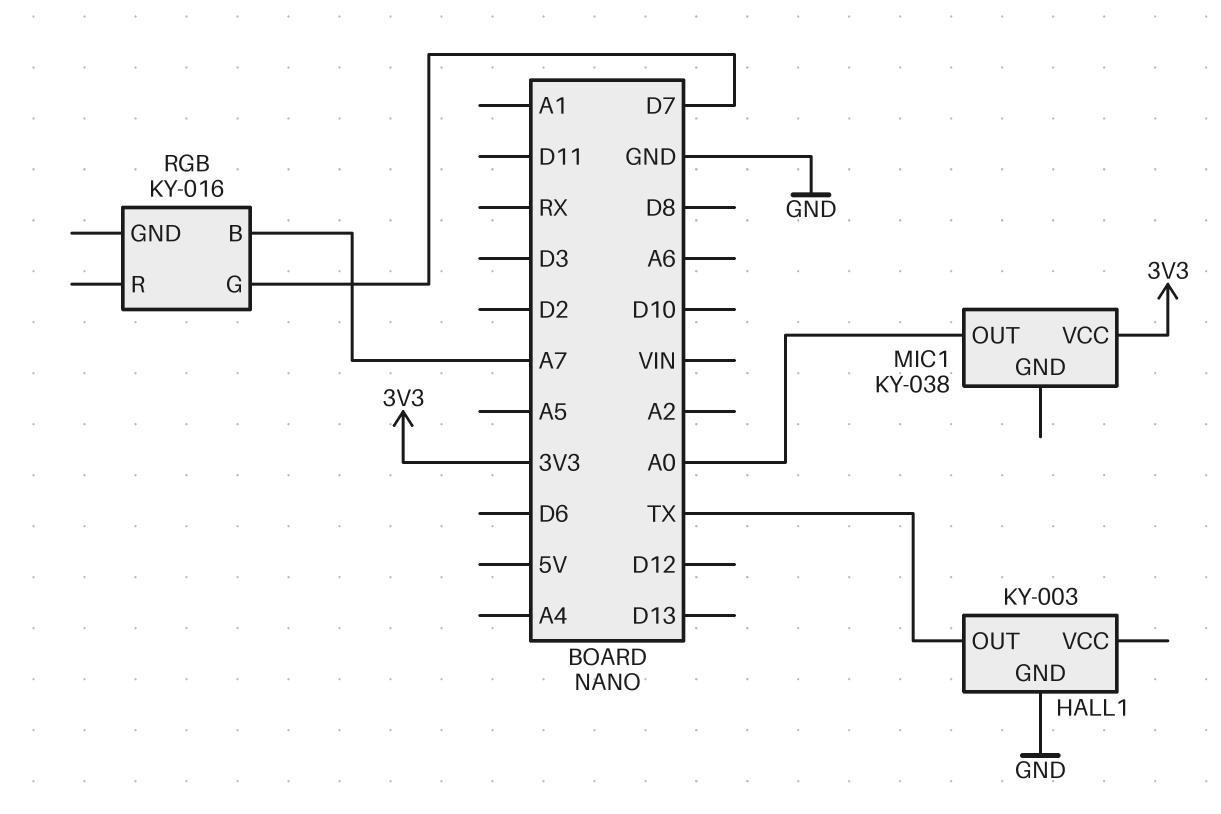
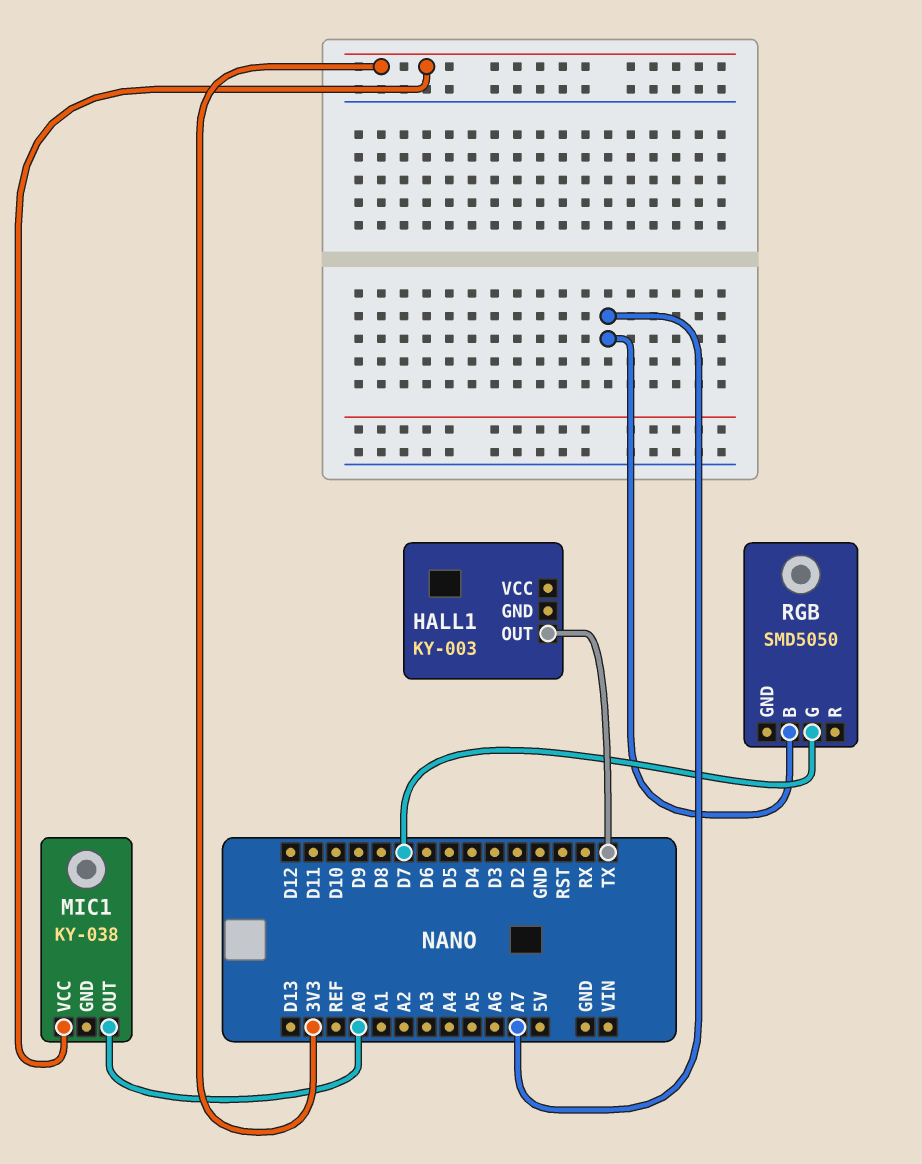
HALL1 pin GND: GND -> none
RGB: KY-016 -> SMD5050

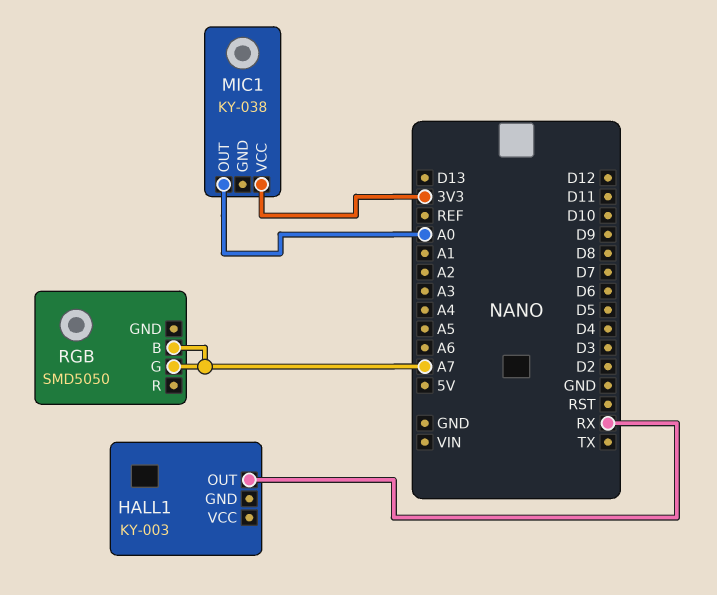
HALL1 pin OUT: TX -> RX
RGB pin G: D7 -> A7

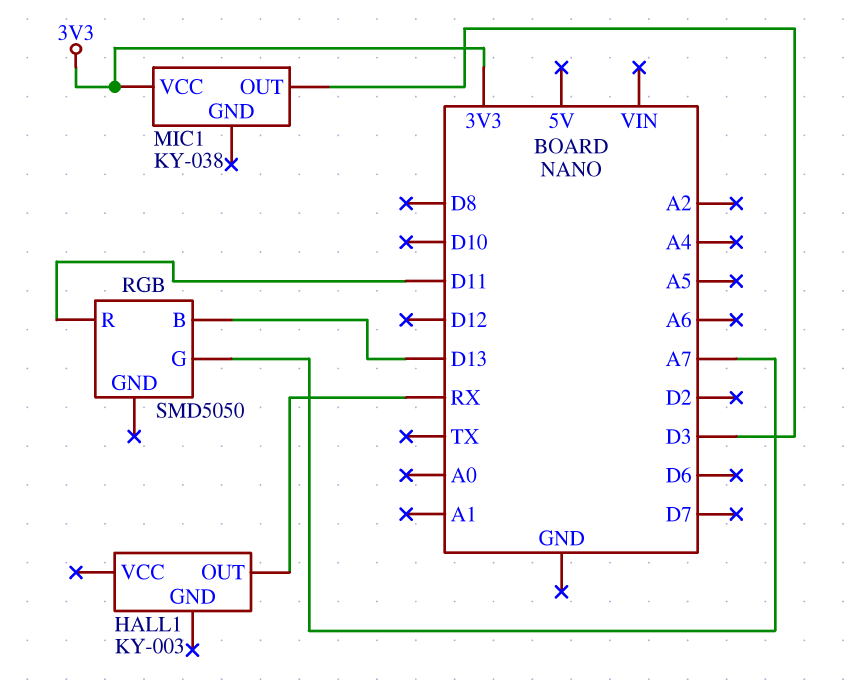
MIC1 pin OUT: A0 -> D3
RGB pin B: A7 -> D13
RGB pin R: none -> D11

